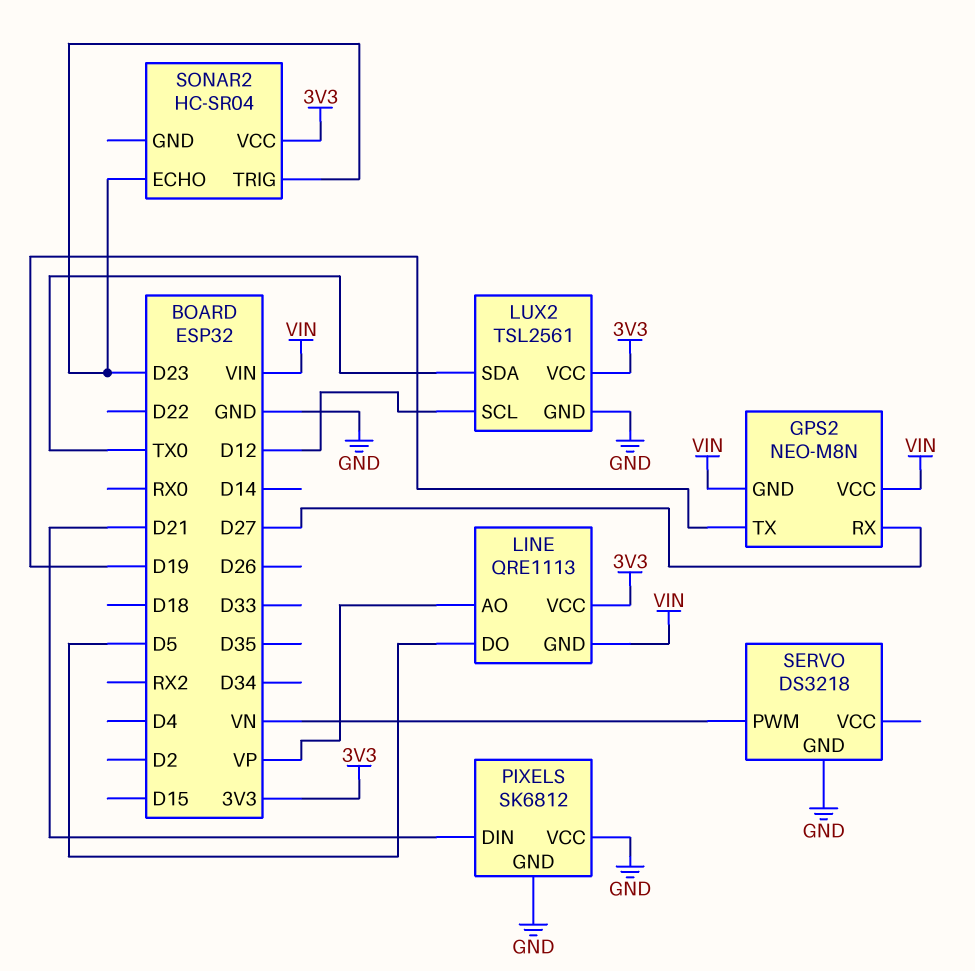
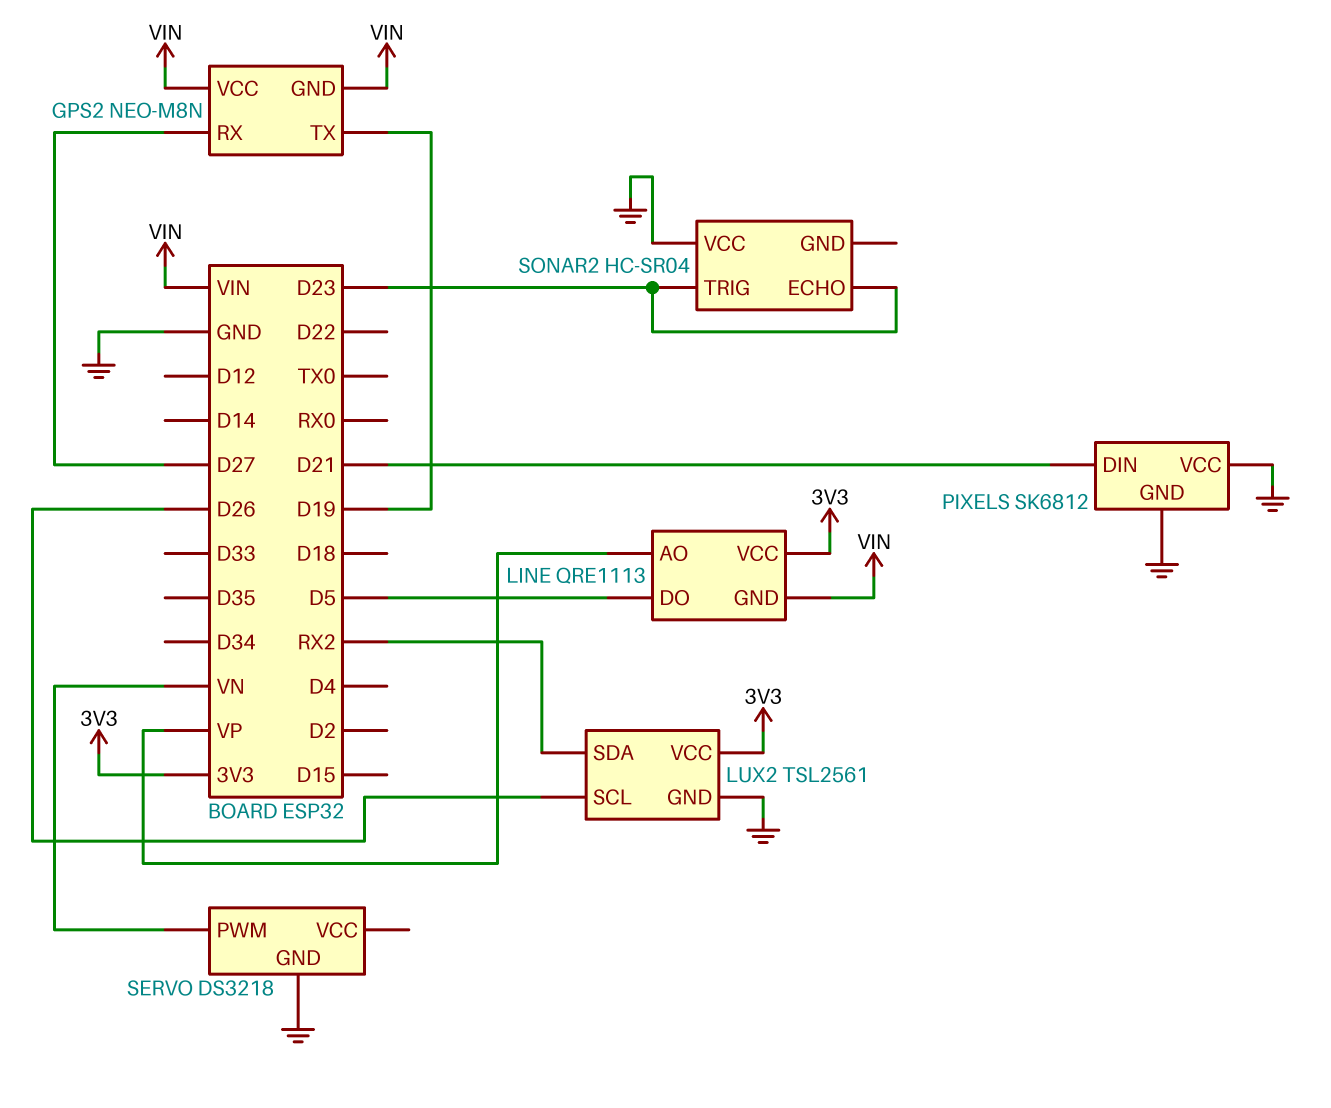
LUX2 pin SCL: D12 -> D26
LUX2 pin SDA: TX0 -> RX2
SONAR2 pin VCC: 3V3 -> GND

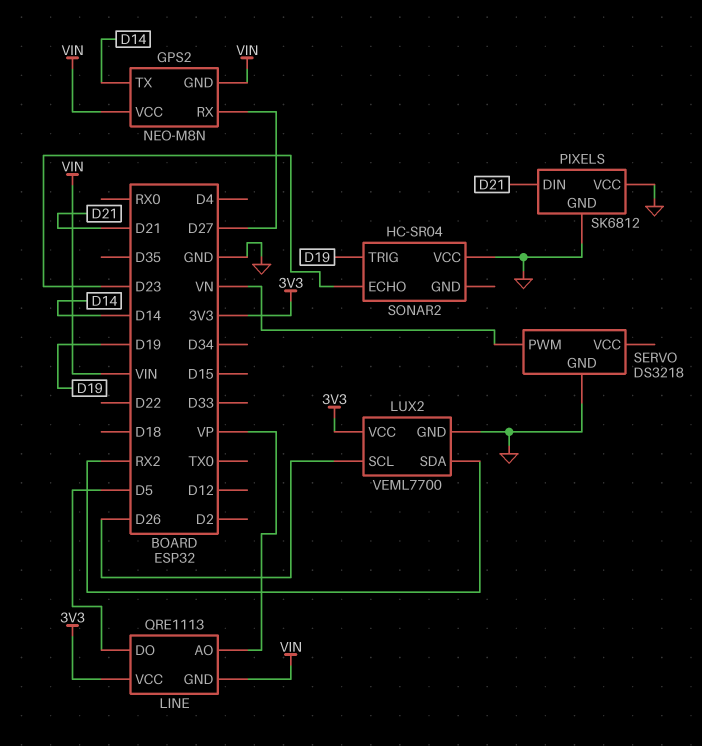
GPS2 pin TX: D19 -> D14
LUX2: TSL2561 -> VEML7700
SONAR2 pin TRIG: D23 -> D19

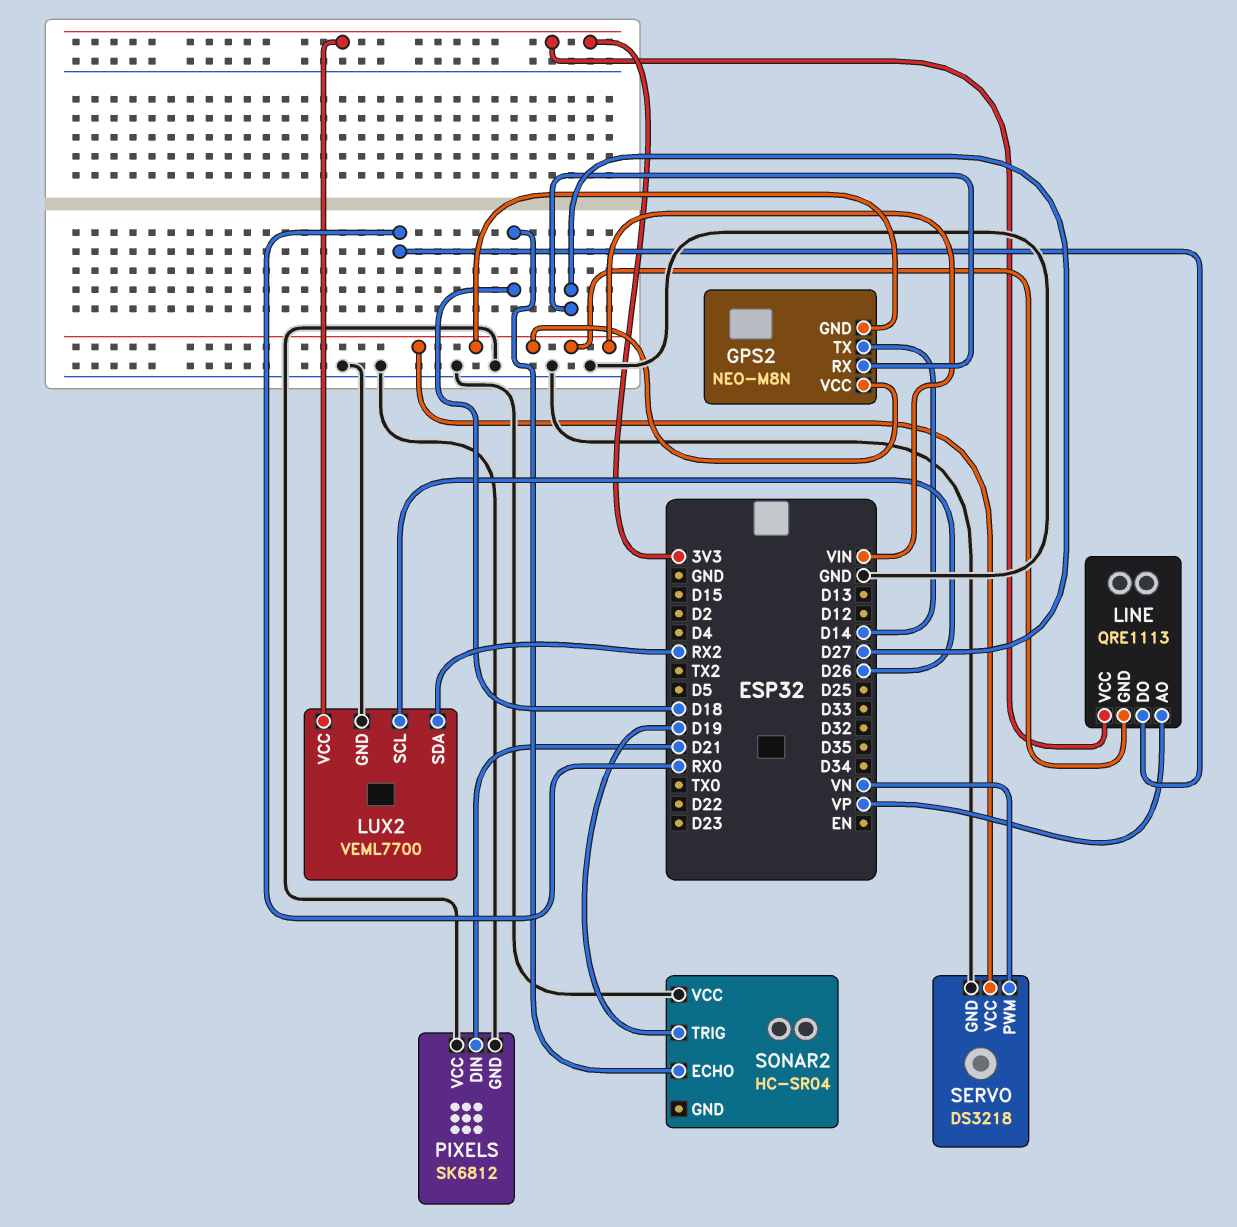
LINE pin DO: D5 -> RX0
SERVO pin VCC: none -> VIN
SONAR2 pin ECHO: D23 -> D18

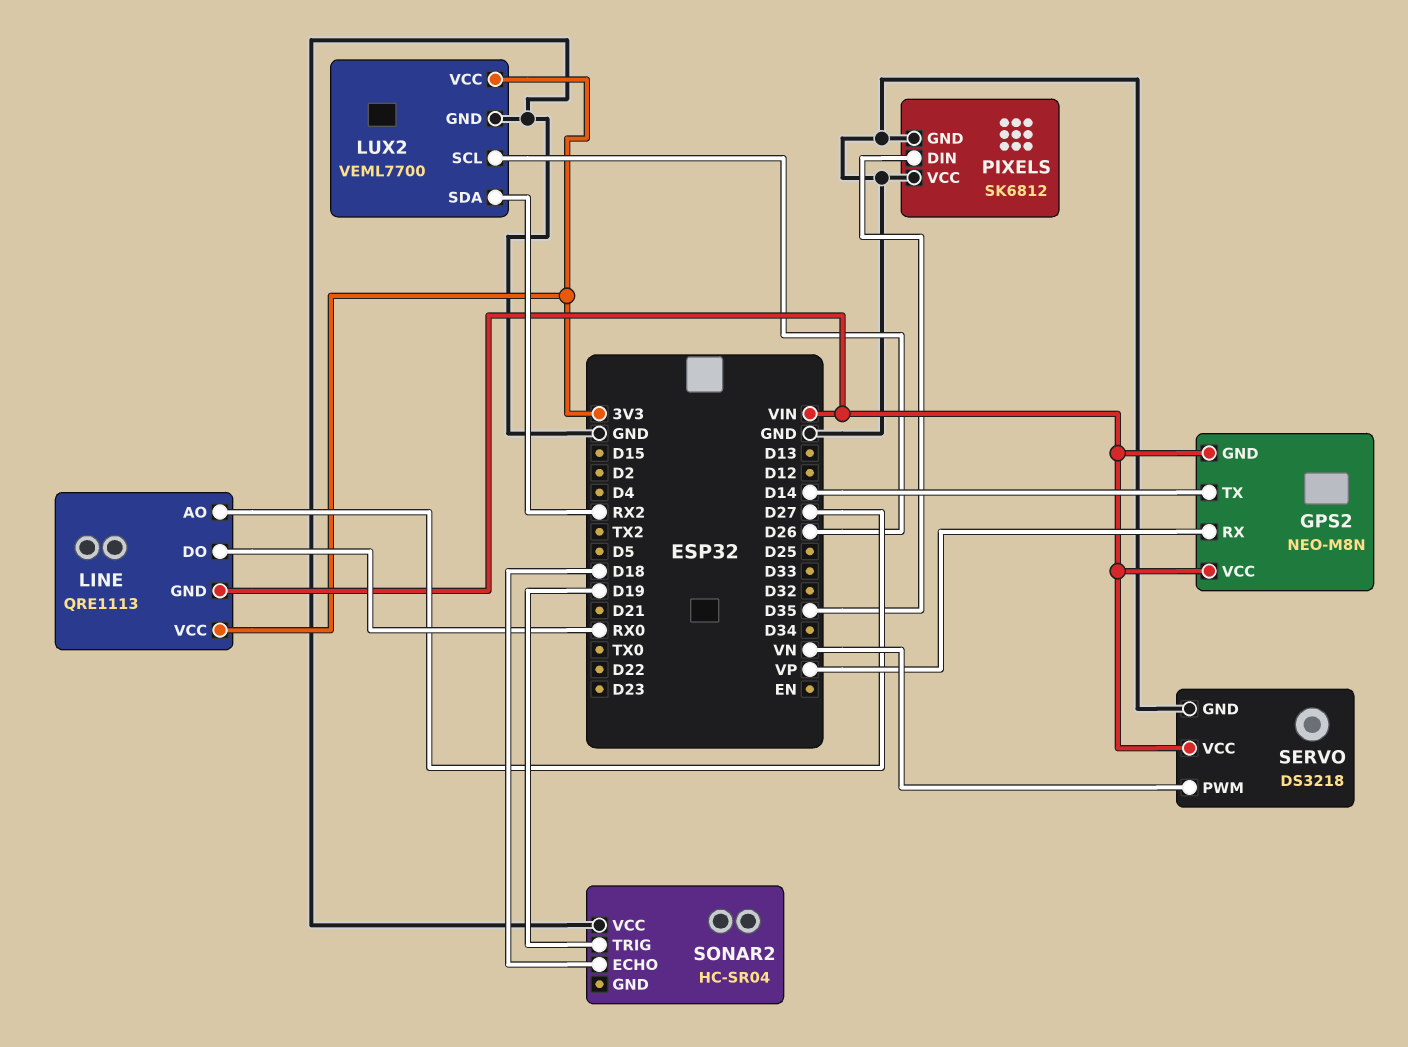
GPS2 pin RX: D27 -> VP
LINE pin AO: VP -> D27
PIXELS pin DIN: D21 -> D35

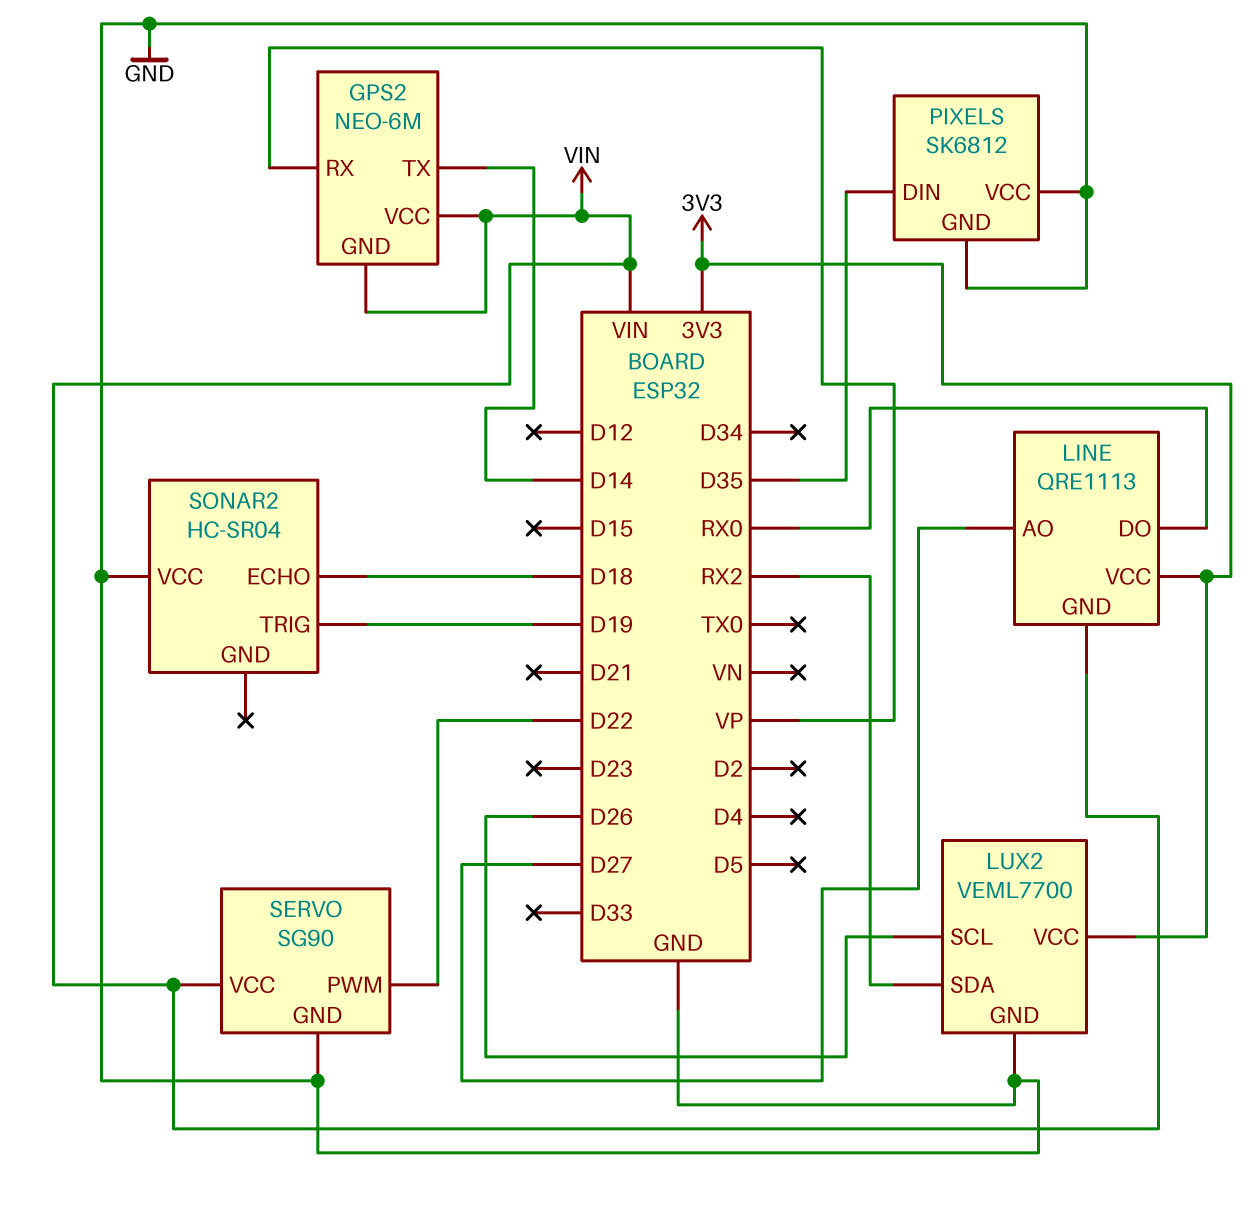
GPS2: NEO-M8N -> NEO-6M
SERVO: DS3218 -> SG90
SERVO pin PWM: VN -> D22

